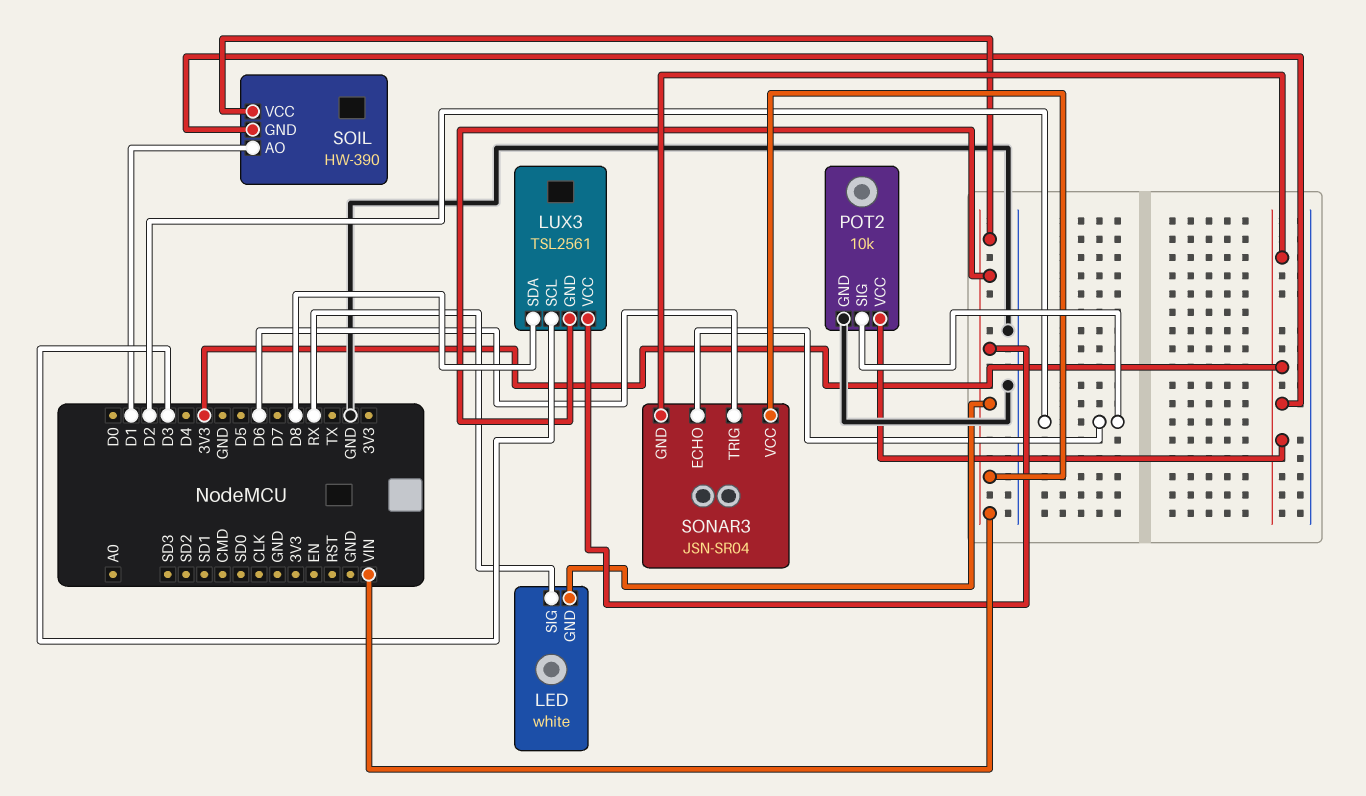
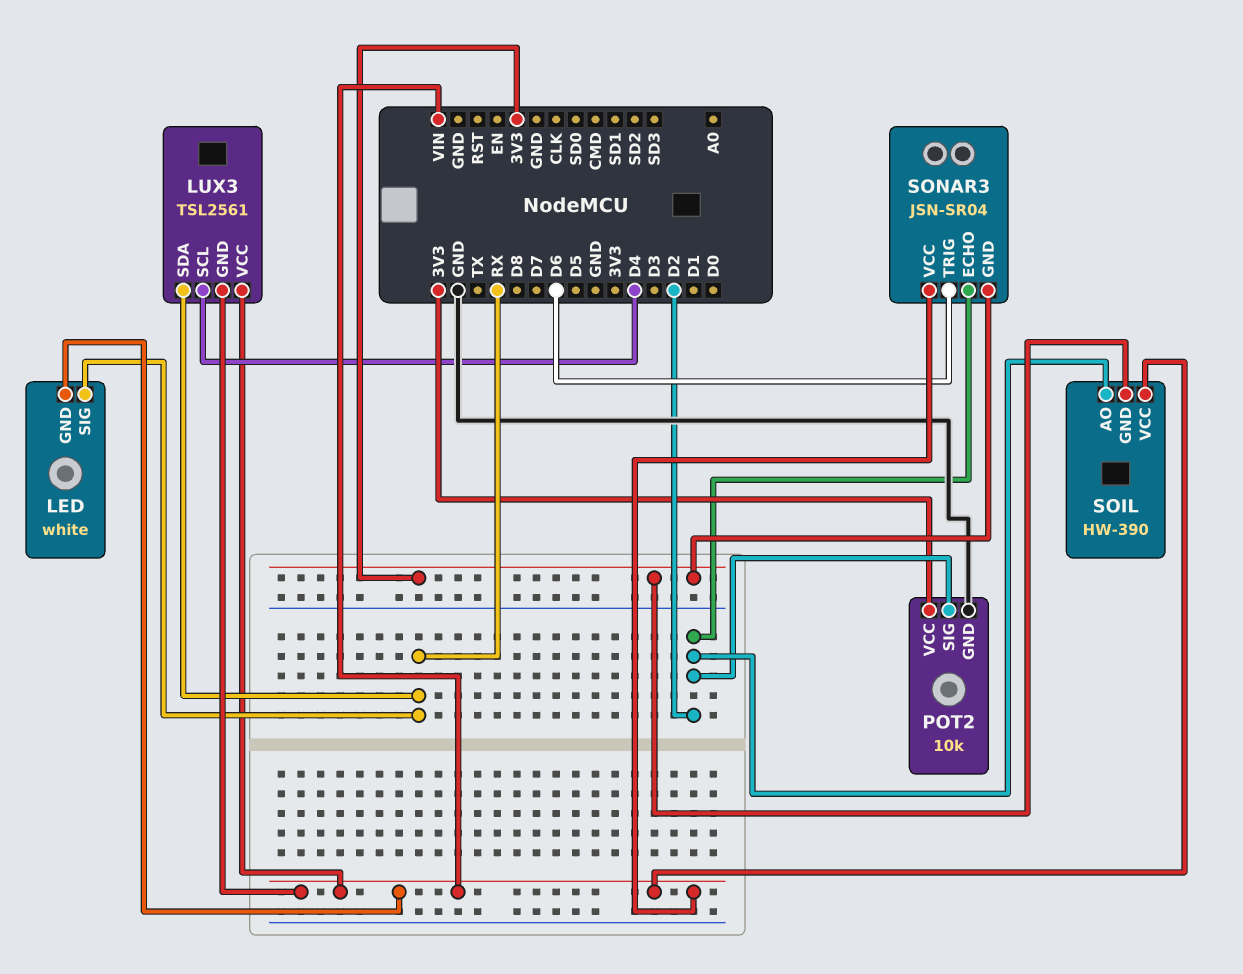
LUX3 pin SCL: D3 -> D4
LUX3 pin SDA: D8 -> RX
SOIL pin AO: D1 -> D2

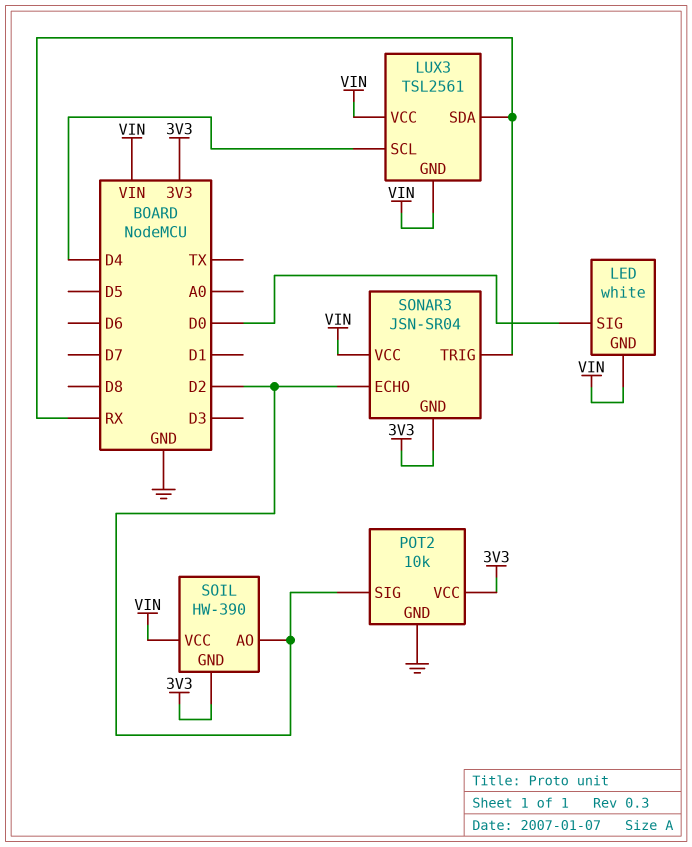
LED pin SIG: RX -> D0
SONAR3 pin TRIG: D6 -> RX

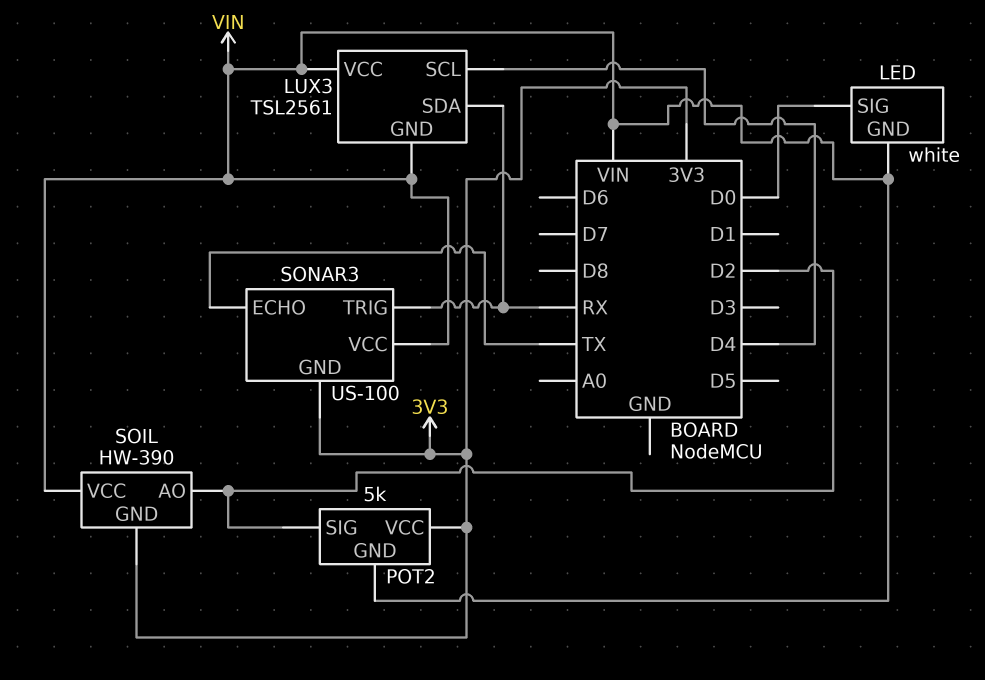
POT2: 10k -> 5k
POT2 pin GND: GND -> VIN
SONAR3: JSN-SR04 -> US-100
SONAR3 pin ECHO: D2 -> TX

